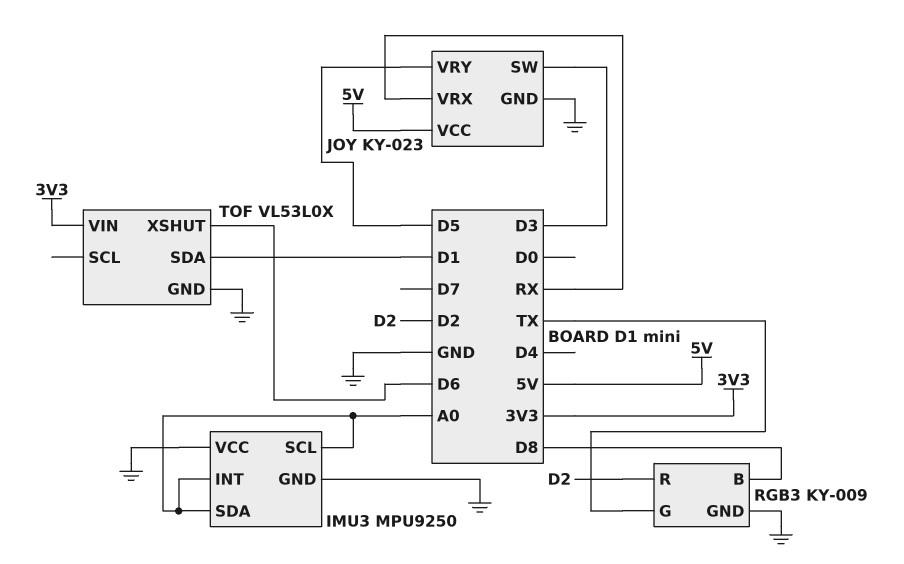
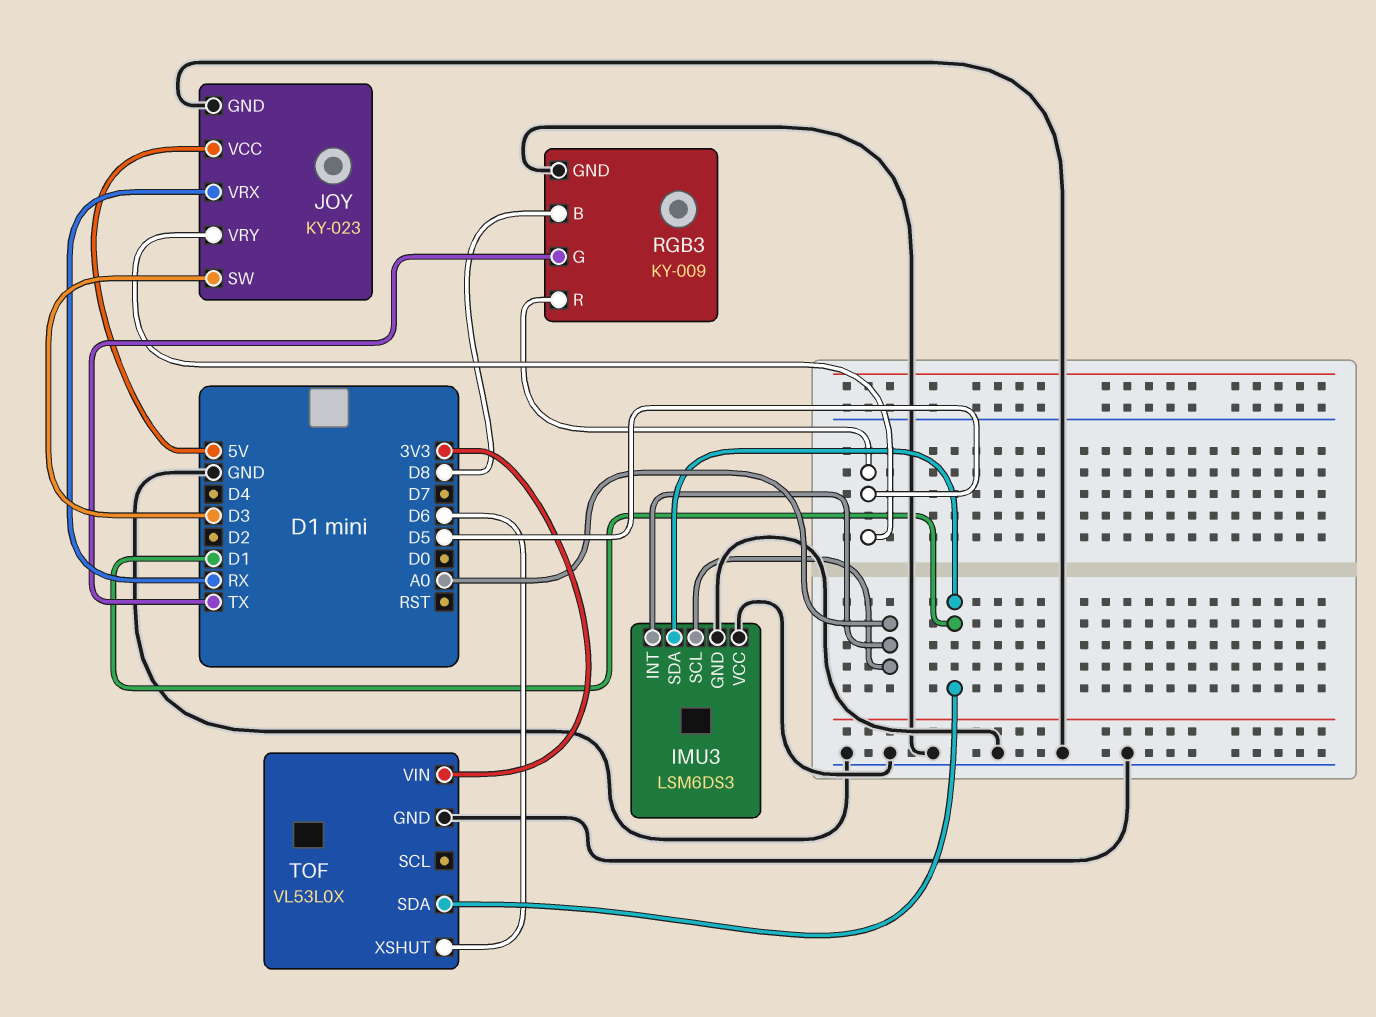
IMU3: MPU9250 -> LSM6DS3
IMU3 pin SDA: A0 -> D1
RGB3 pin R: D2 -> D5

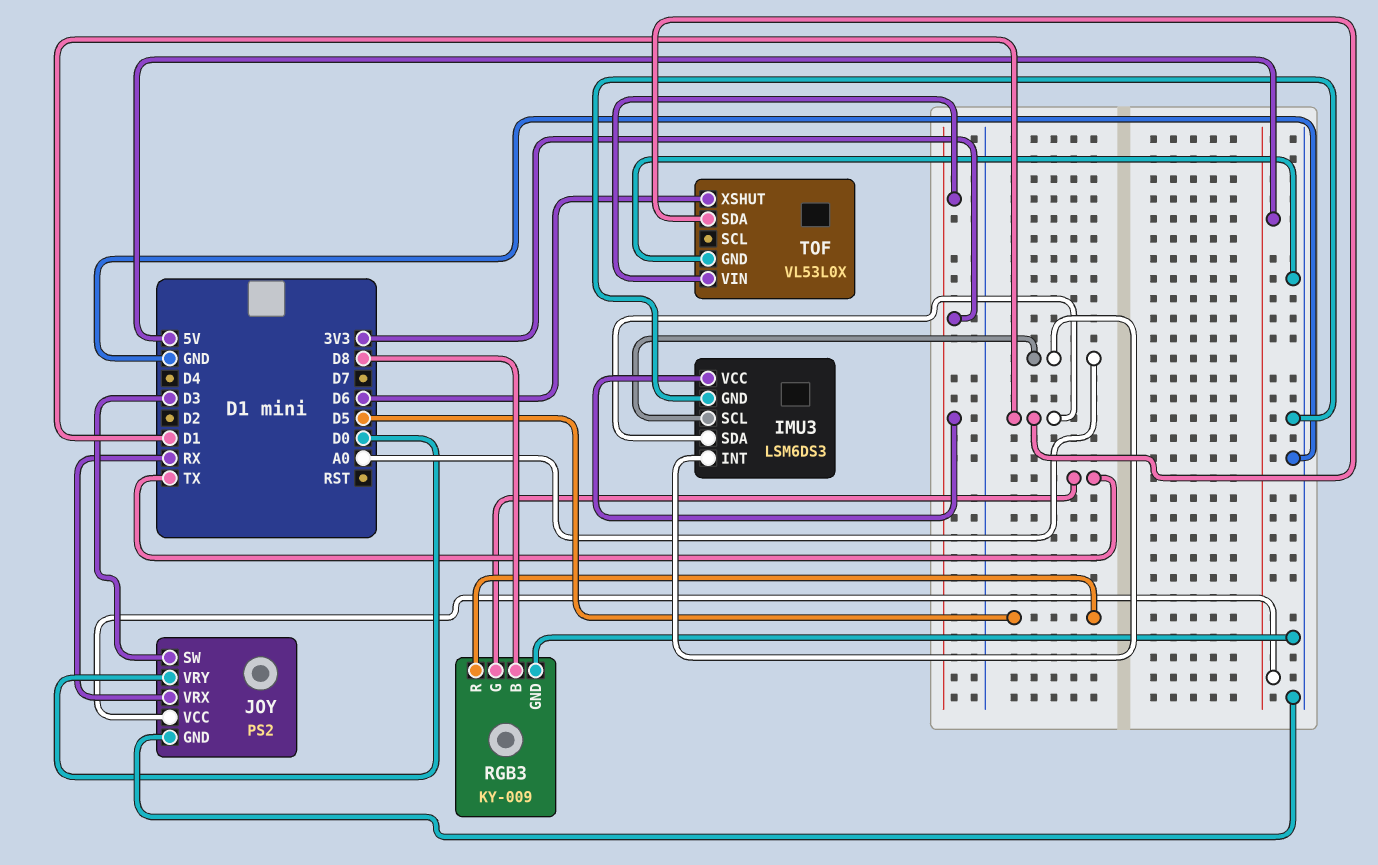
IMU3 pin VCC: GND -> 3V3
JOY: KY-023 -> PS2
JOY pin VRY: D5 -> D0

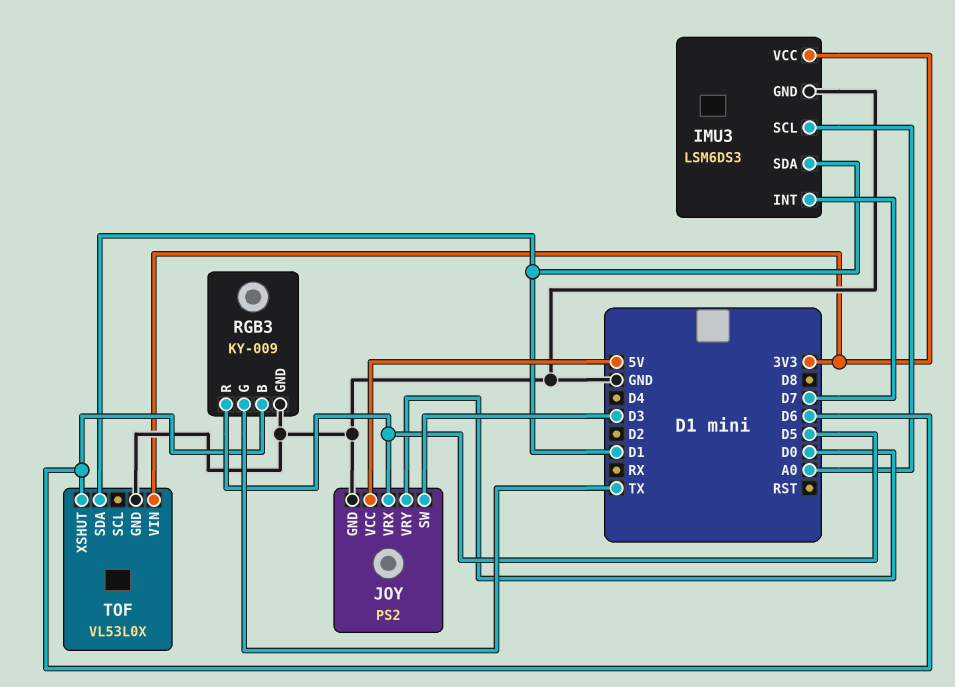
IMU3 pin INT: A0 -> D7
JOY pin VRX: RX -> D5
RGB3 pin B: D8 -> D6

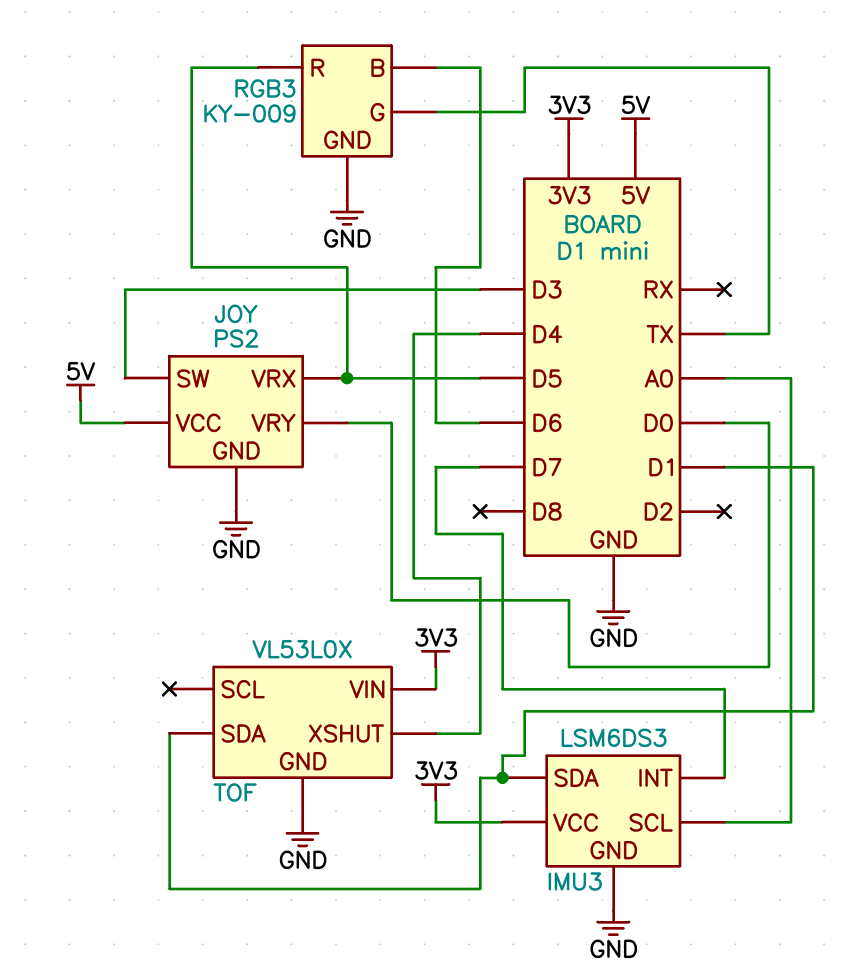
TOF pin XSHUT: D6 -> D4

